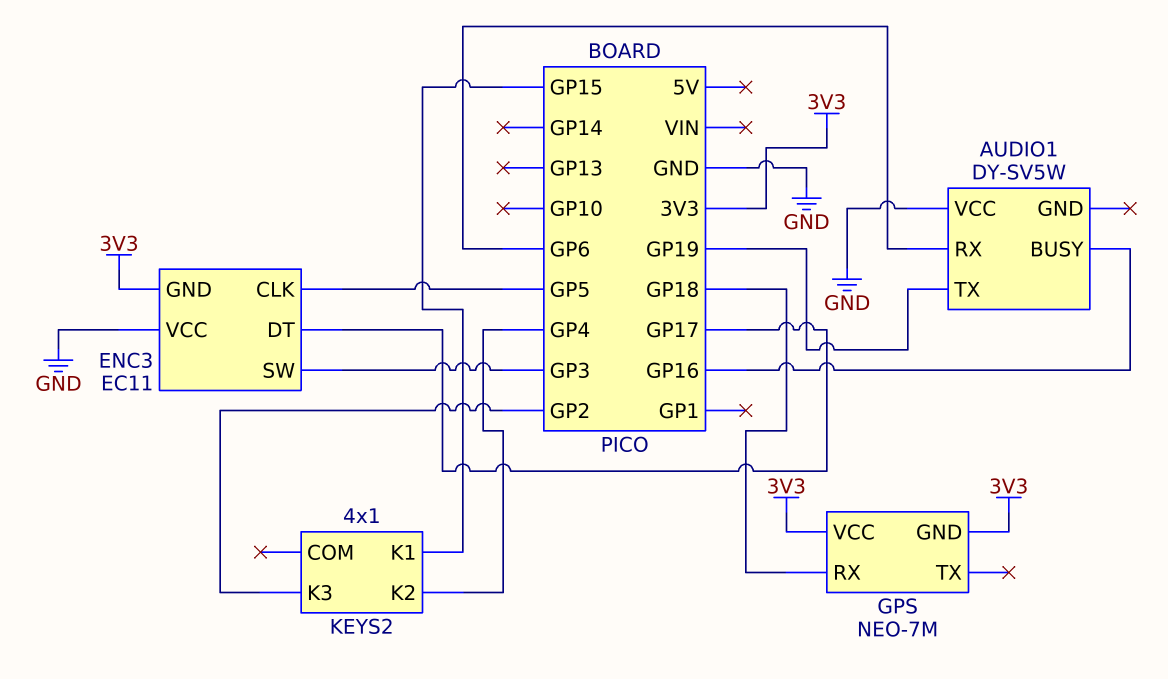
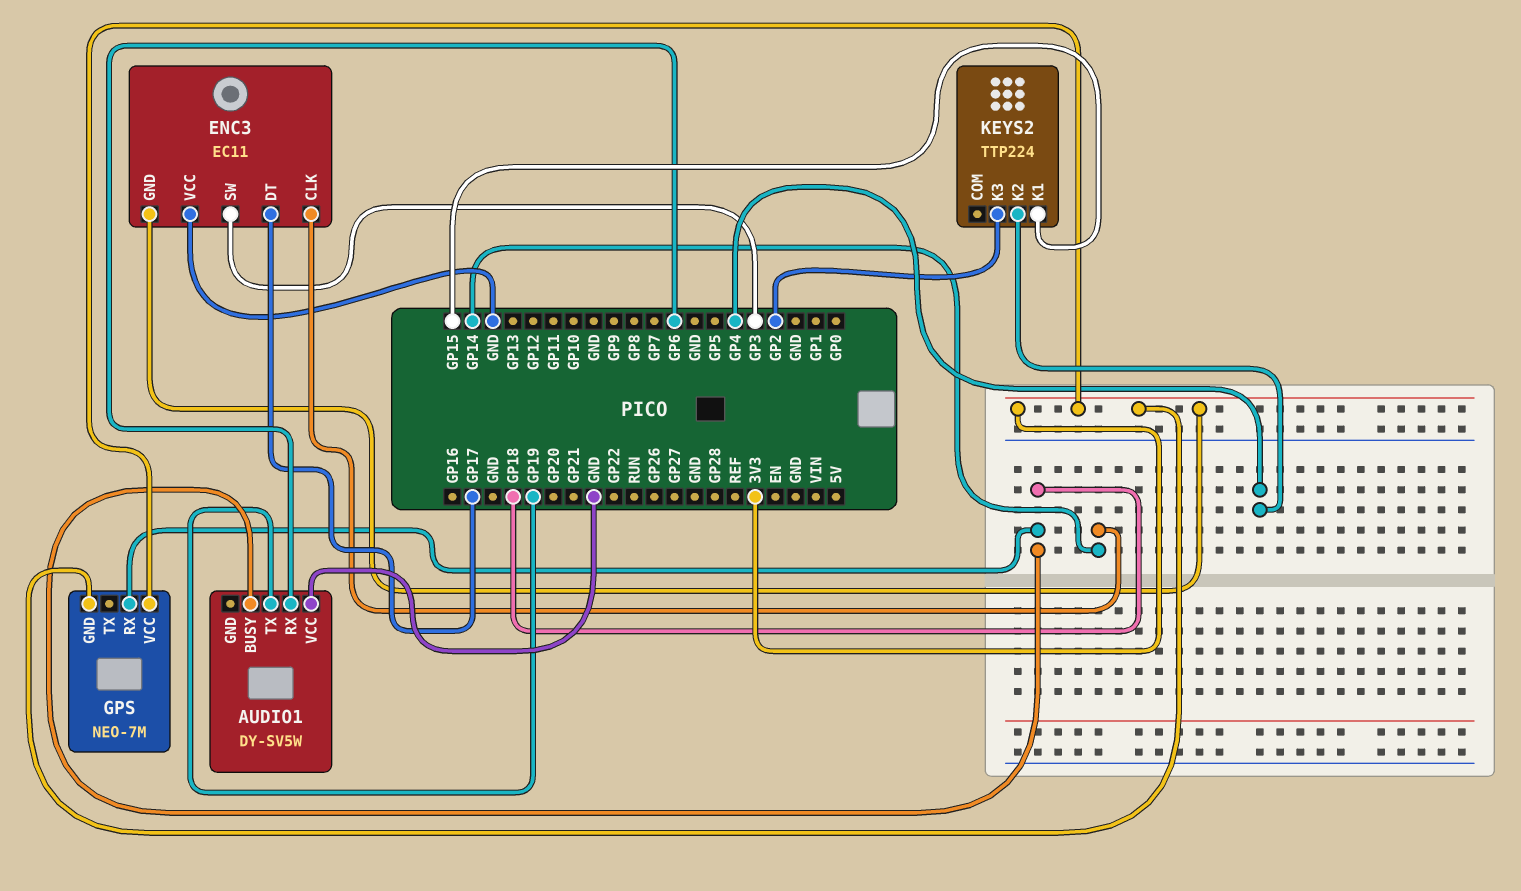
AUDIO1 pin BUSY: GP16 -> GP18
ENC3 pin CLK: GP5 -> GP14
KEYS2: 4x1 -> TTP224

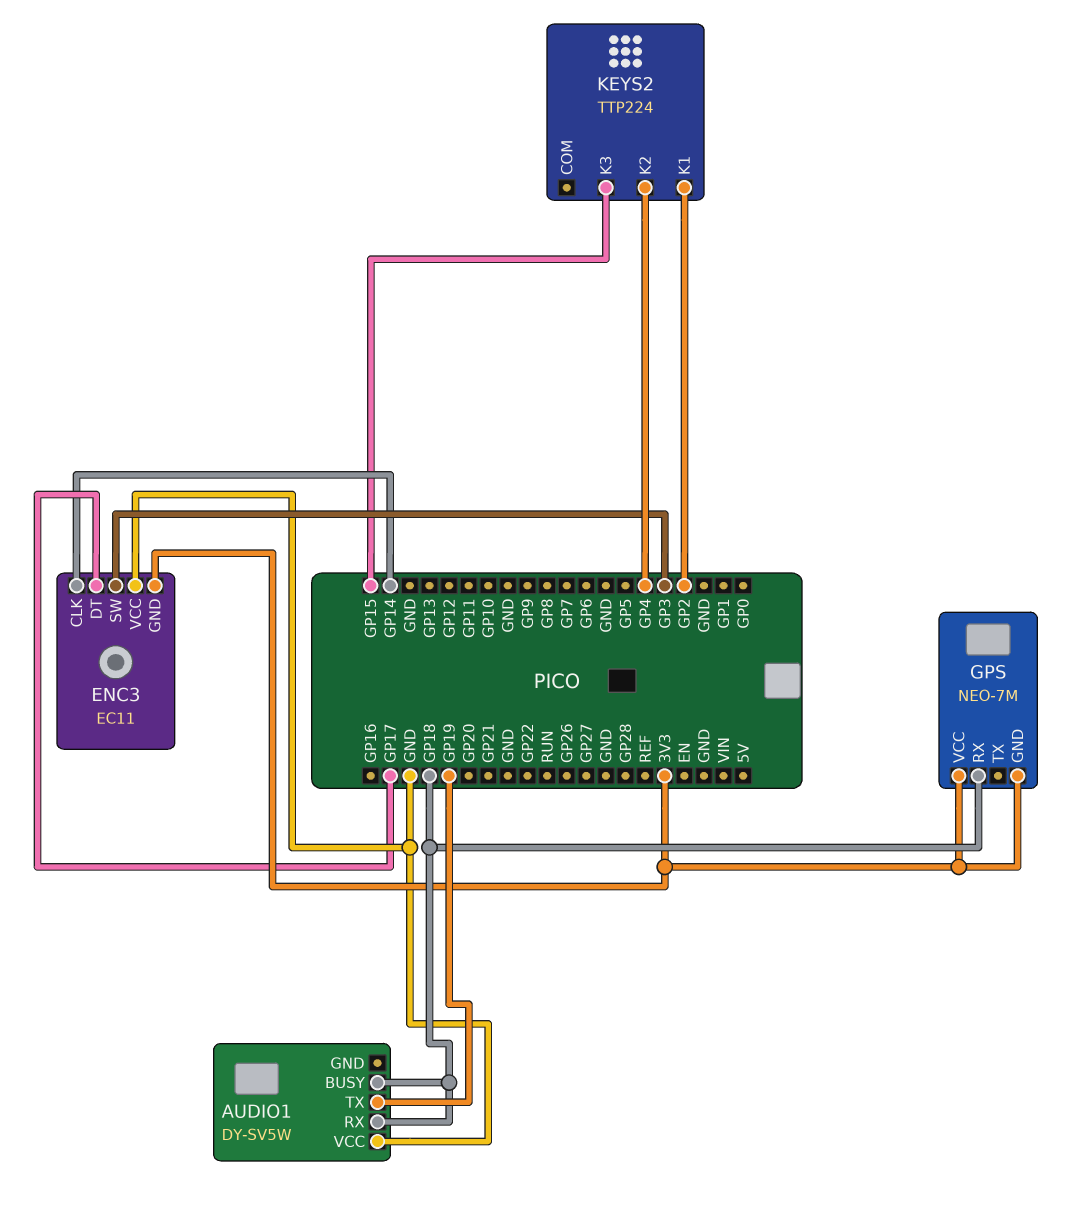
AUDIO1 pin RX: GP6 -> GP18
KEYS2 pin K1: GP15 -> GP2
KEYS2 pin K3: GP2 -> GP15

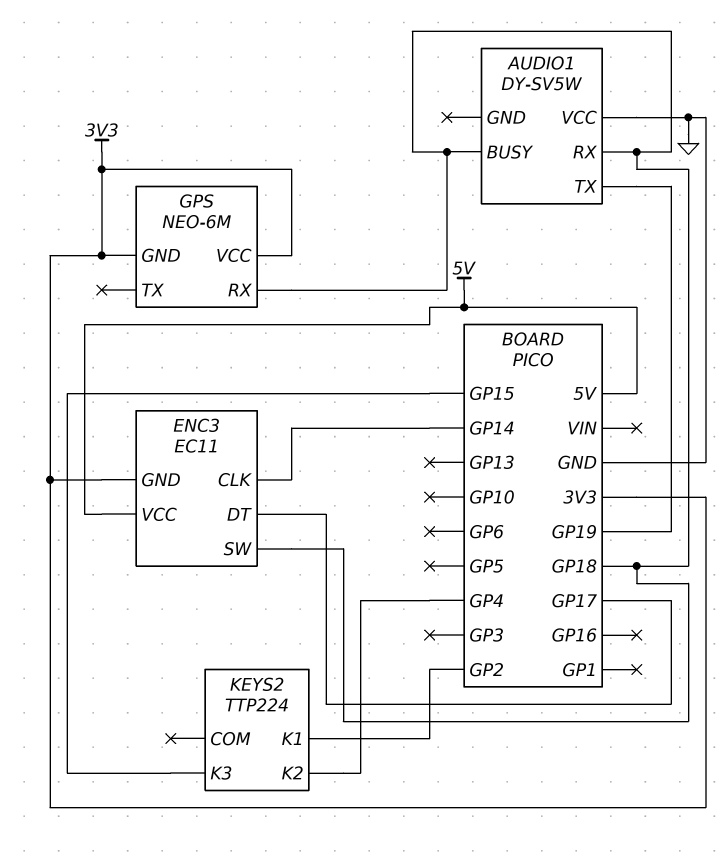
ENC3 pin SW: GP3 -> GP18
ENC3 pin VCC: GND -> 5V
GPS: NEO-7M -> NEO-6M

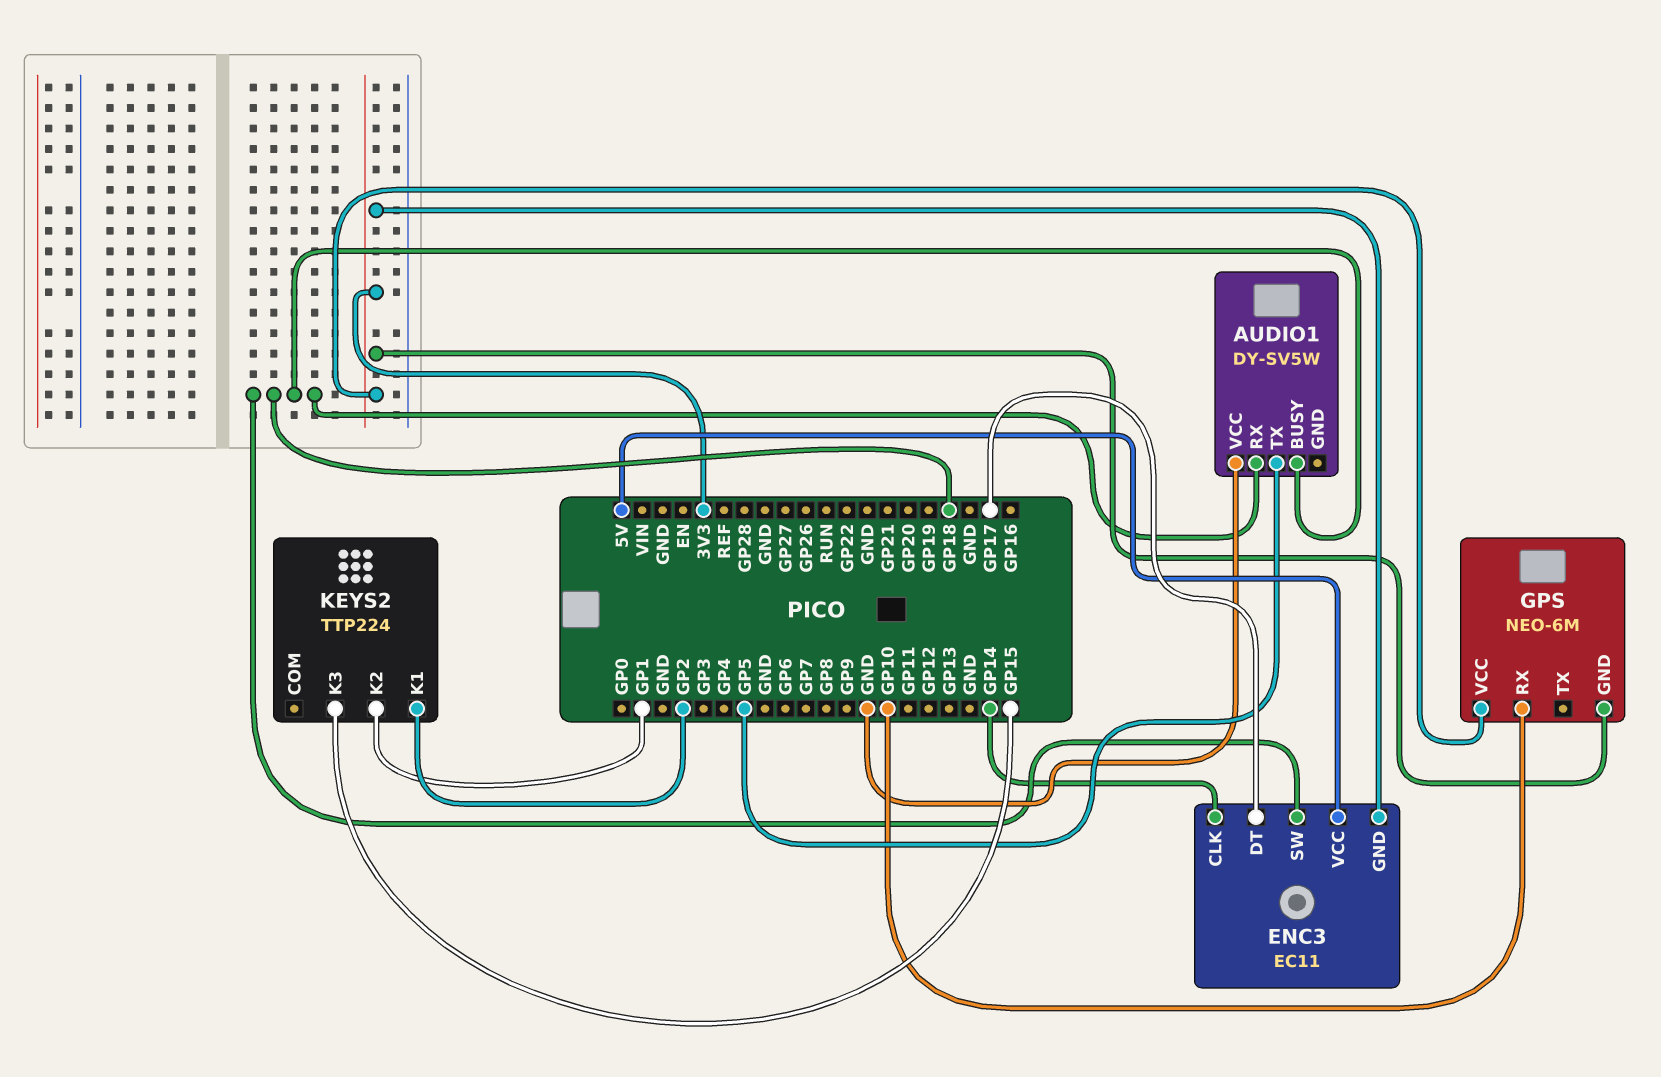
AUDIO1 pin TX: GP19 -> GP5
GPS pin RX: GP18 -> GP10
KEYS2 pin K2: GP4 -> GP1

